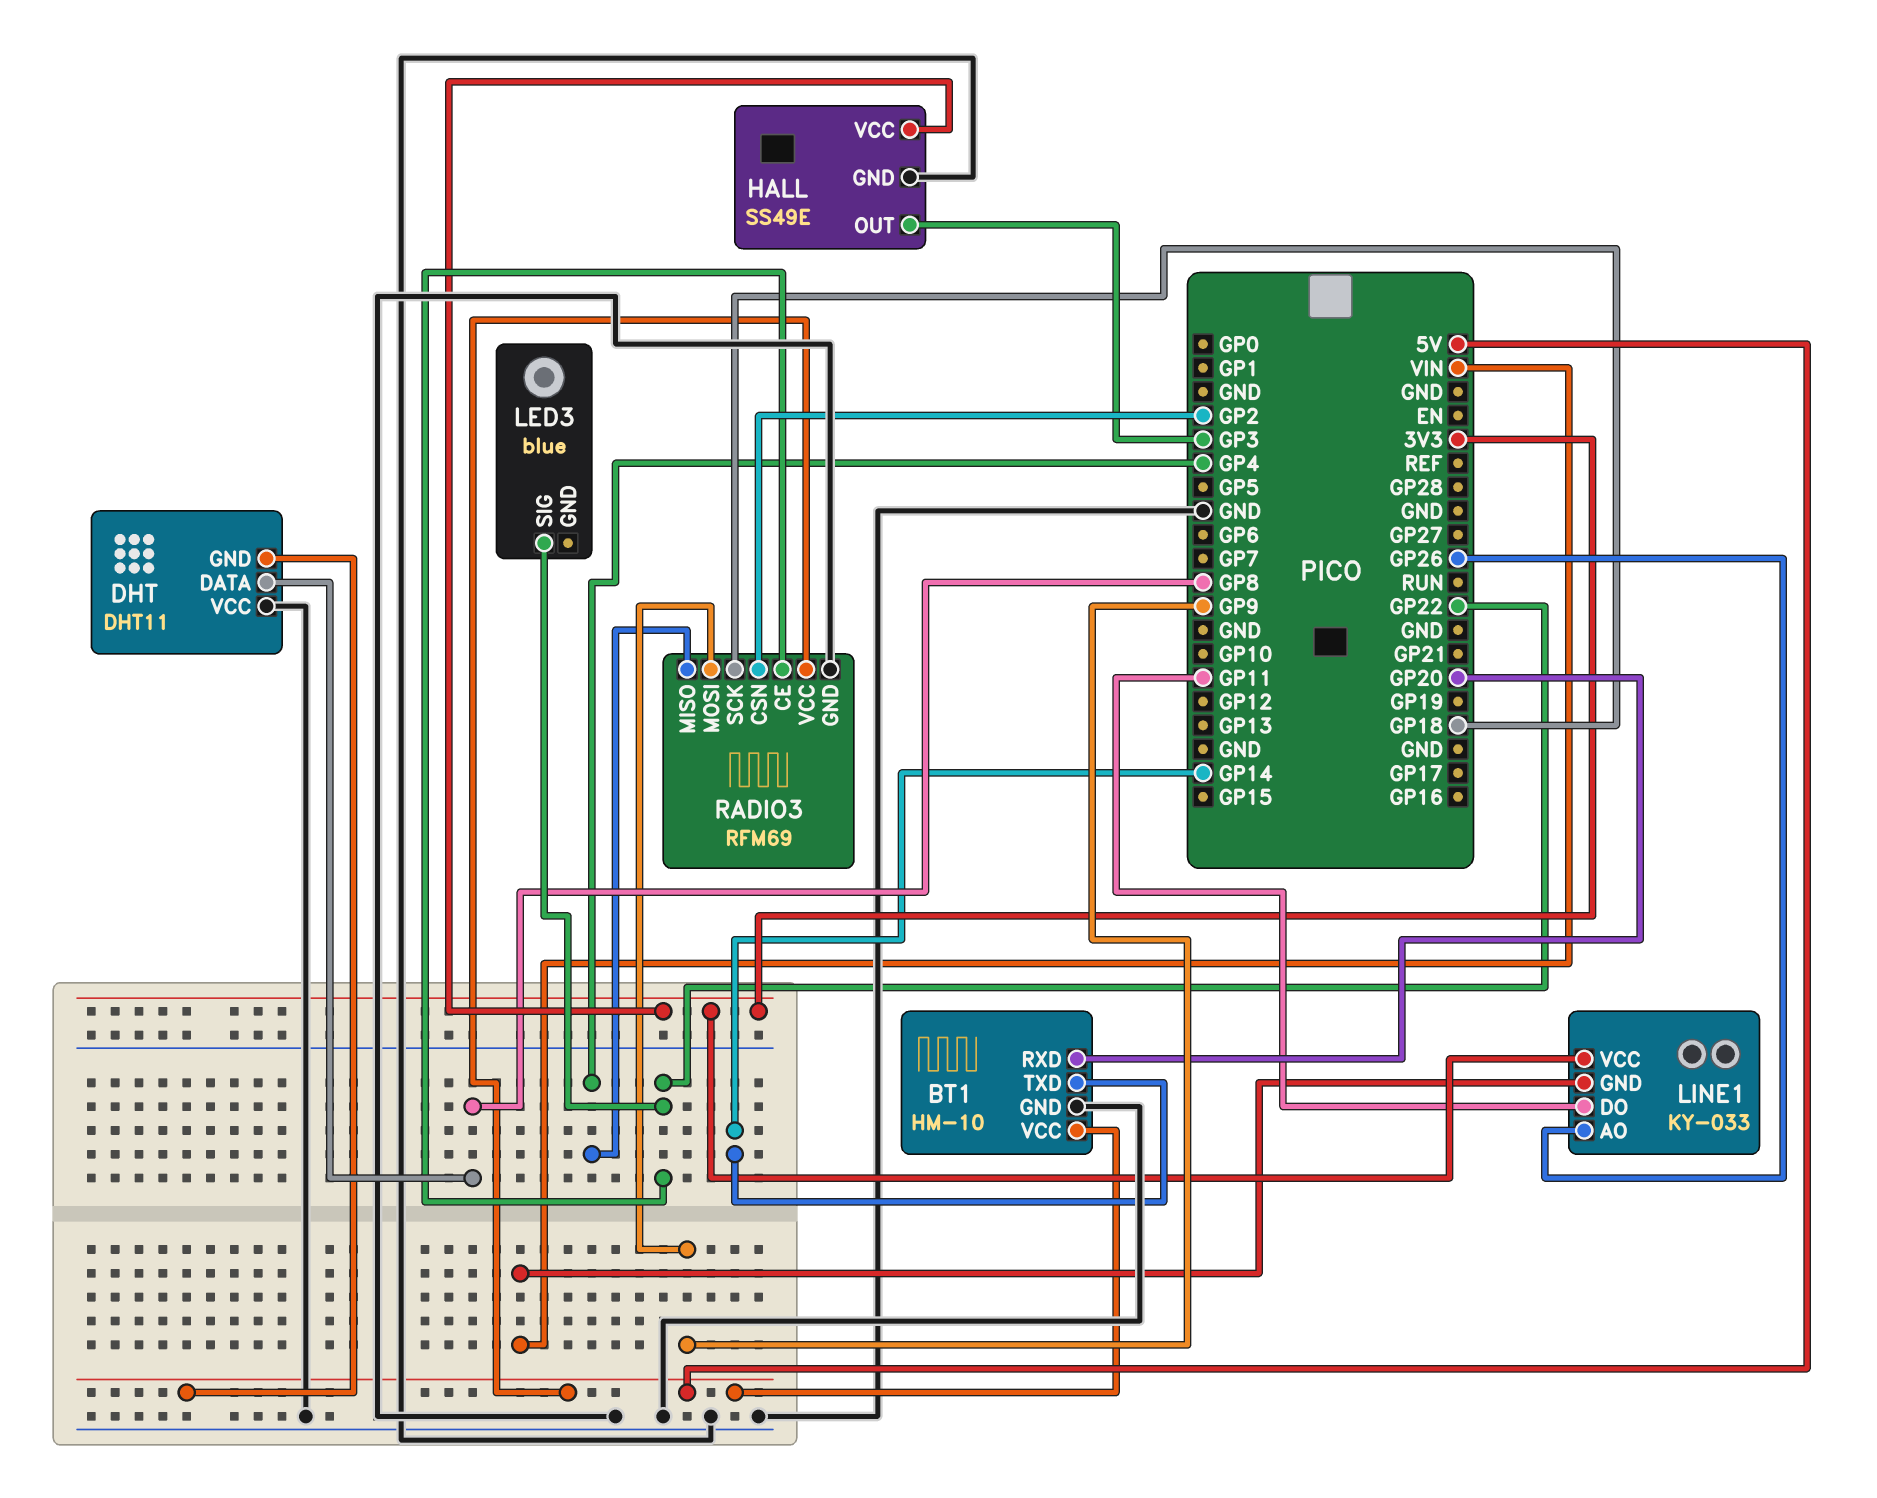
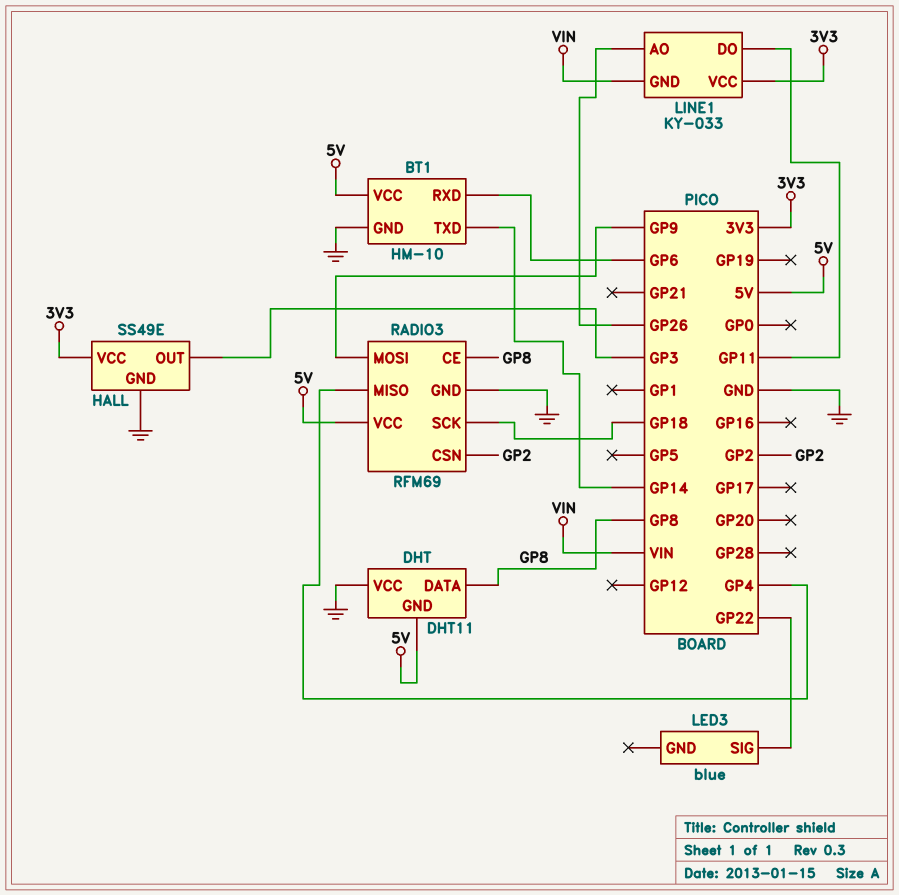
BT1 pin RXD: GP20 -> GP6
RADIO3 pin CE: GP22 -> GP8

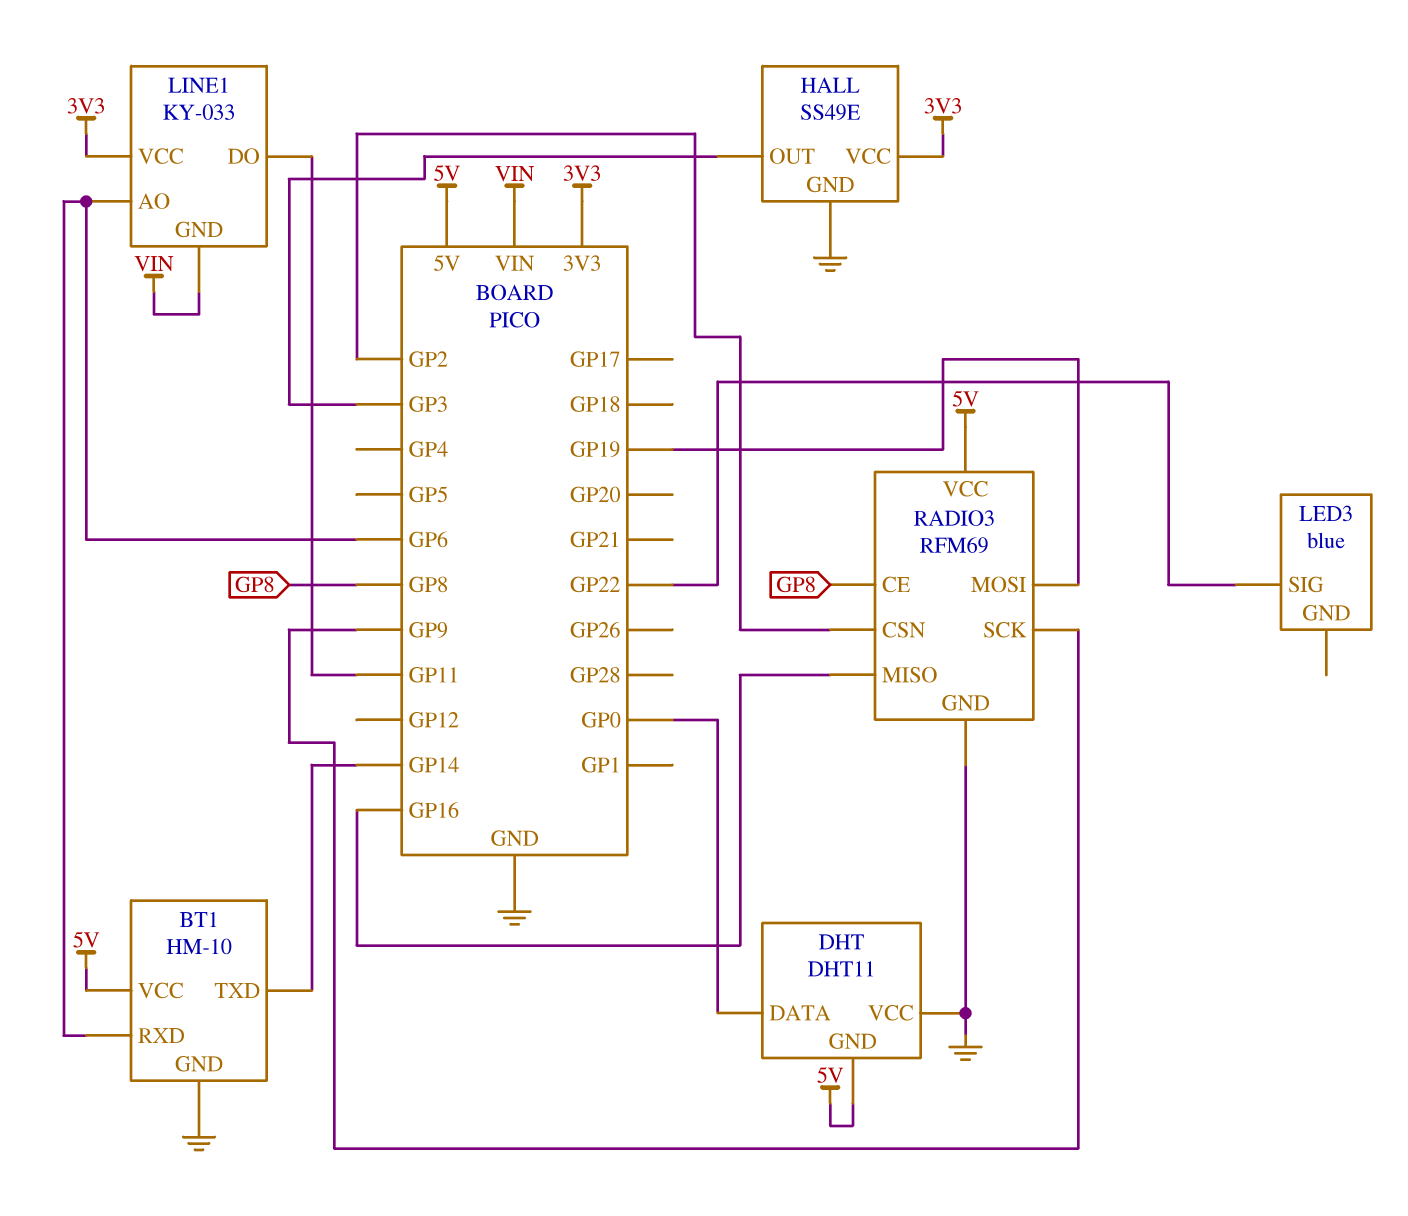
DHT pin DATA: GP8 -> GP0
LINE1 pin AO: GP26 -> GP6
RADIO3 pin MISO: GP4 -> GP16
RADIO3 pin MOSI: GP9 -> GP19
RADIO3 pin SCK: GP18 -> GP9

